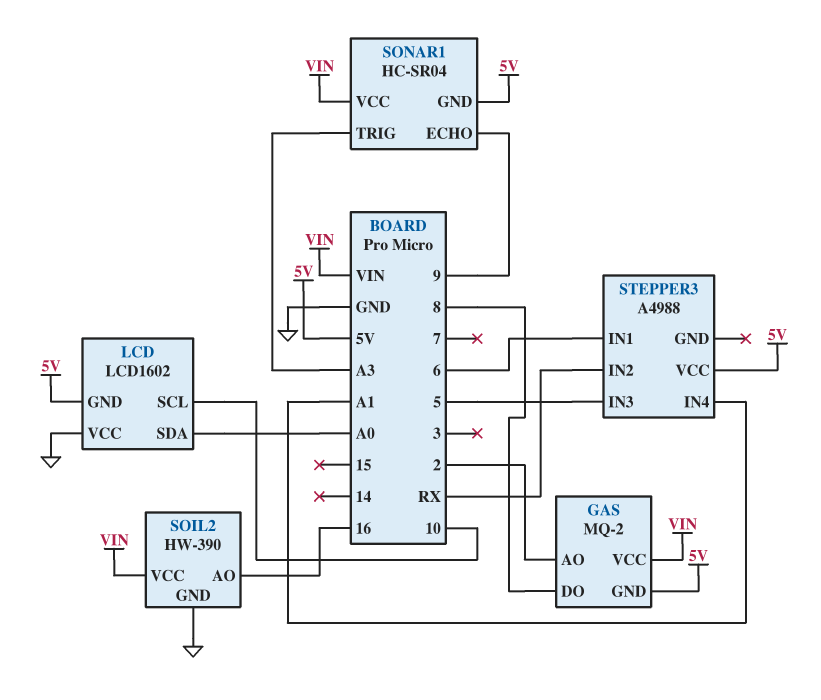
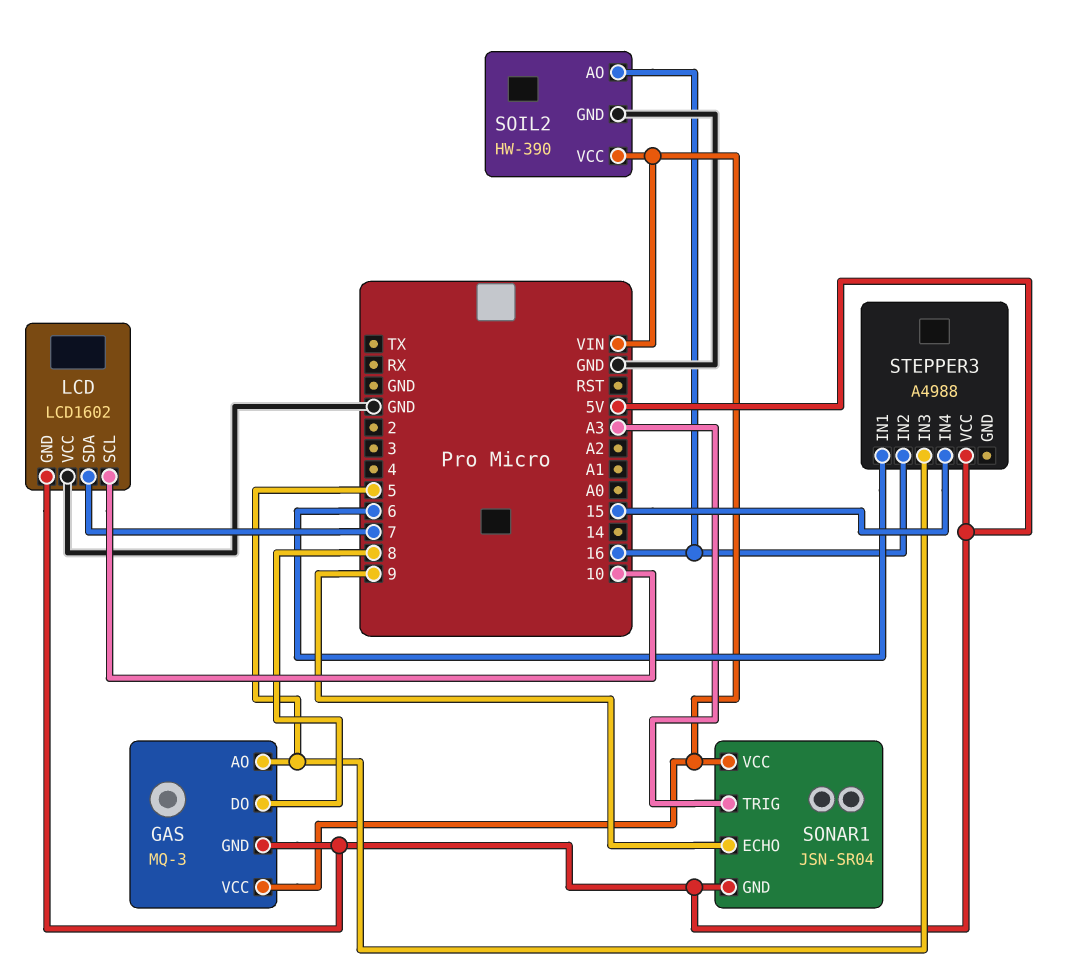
GAS: MQ-2 -> MQ-3
GAS pin AO: 2 -> 5
LCD pin SDA: A0 -> 7
SONAR1: HC-SR04 -> JSN-SR04
STEPPER3 pin IN2: RX -> 16
STEPPER3 pin IN4: A1 -> 15

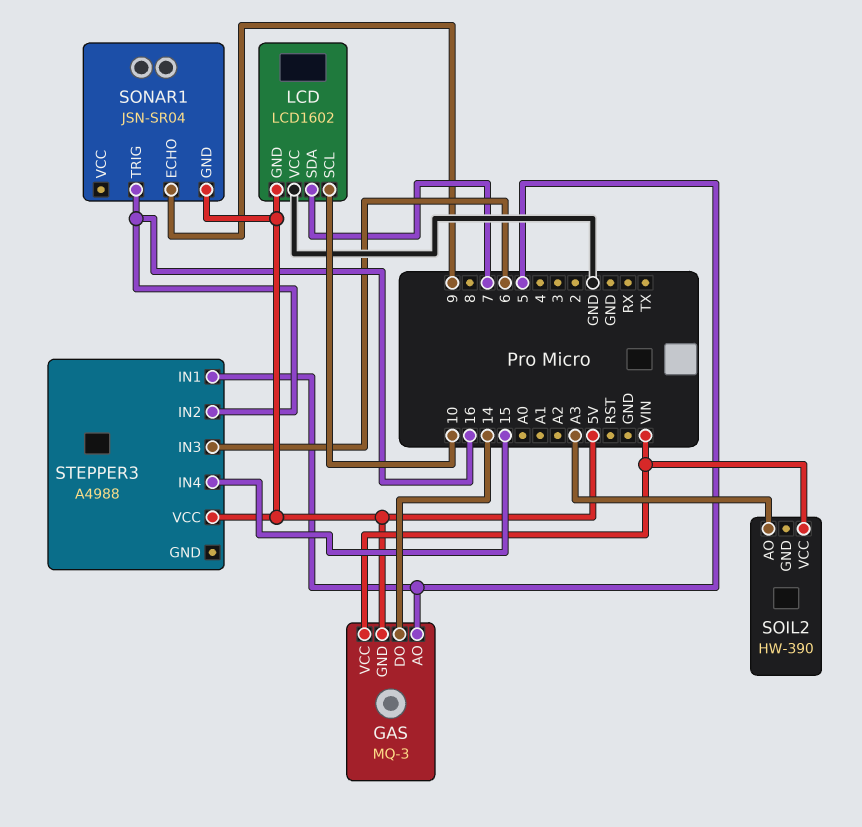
GAS pin DO: 8 -> 14
SOIL2 pin AO: 16 -> A3
SOIL2 pin GND: GND -> none
SONAR1 pin TRIG: A3 -> 16
SONAR1 pin VCC: VIN -> none
STEPPER3 pin IN1: 6 -> 5
STEPPER3 pin IN3: 5 -> 6

